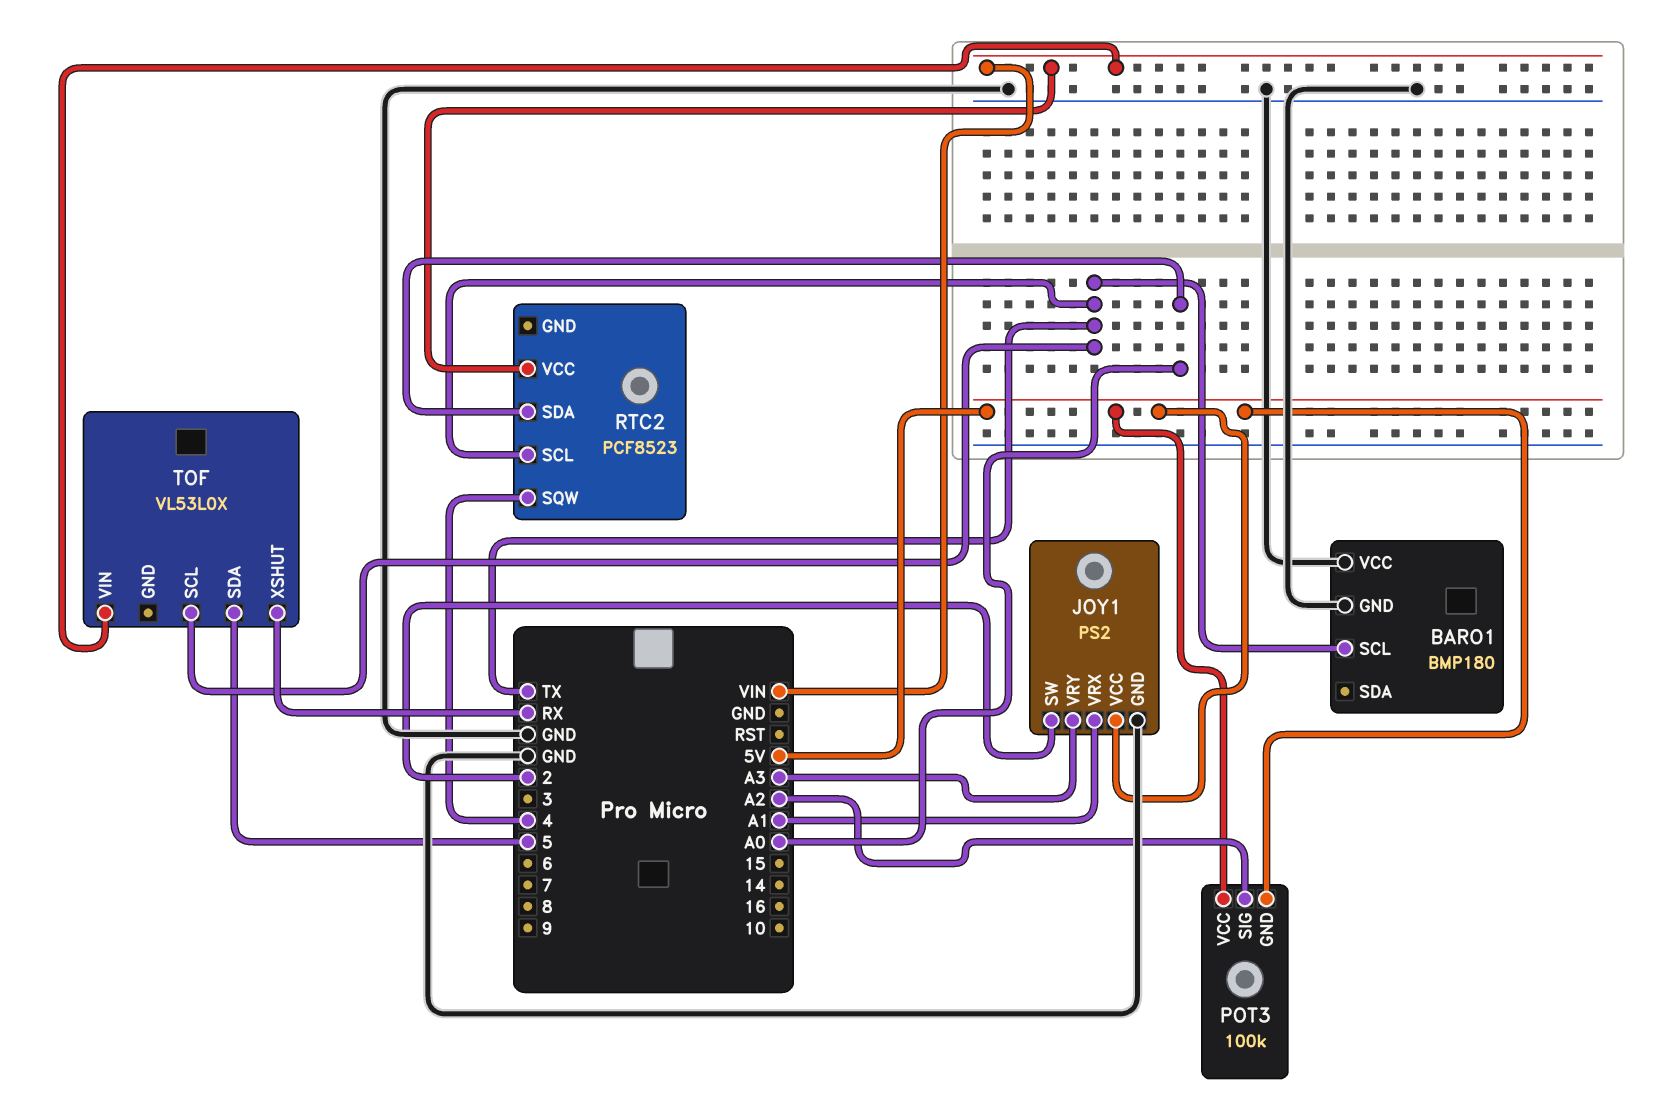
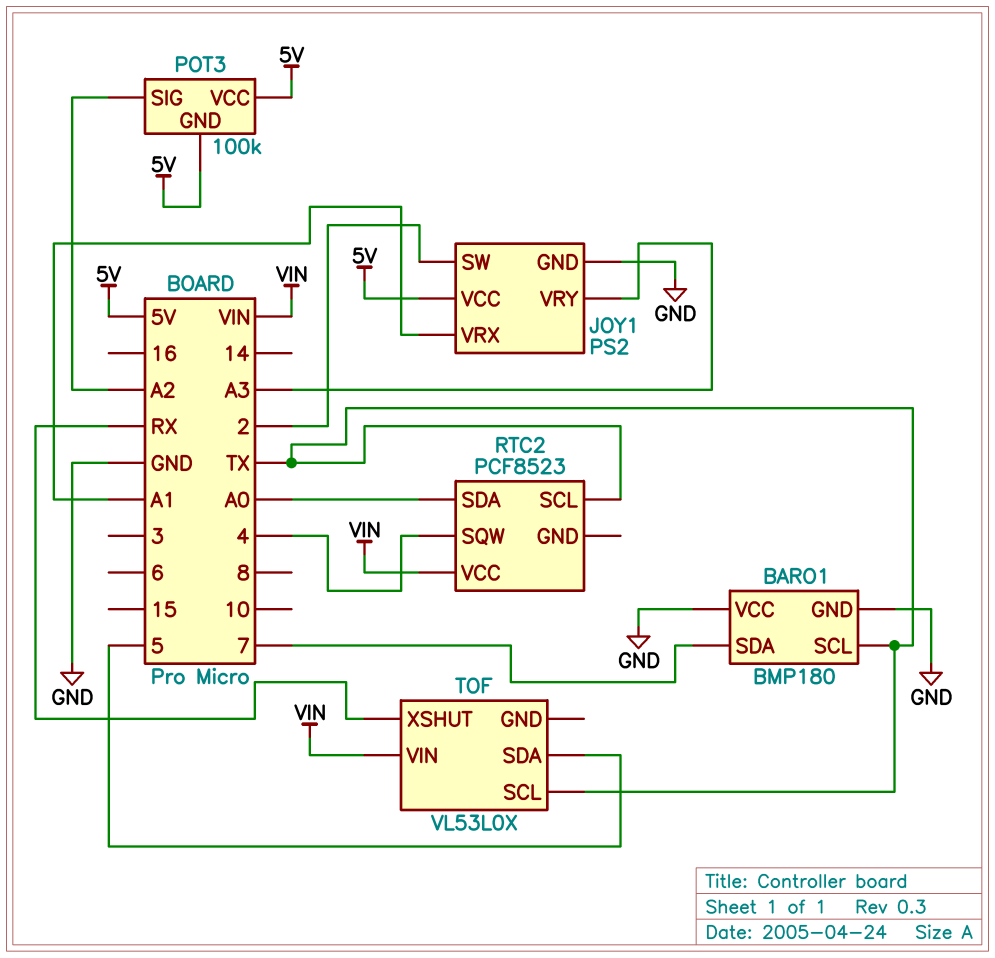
BARO1 pin SDA: none -> 7

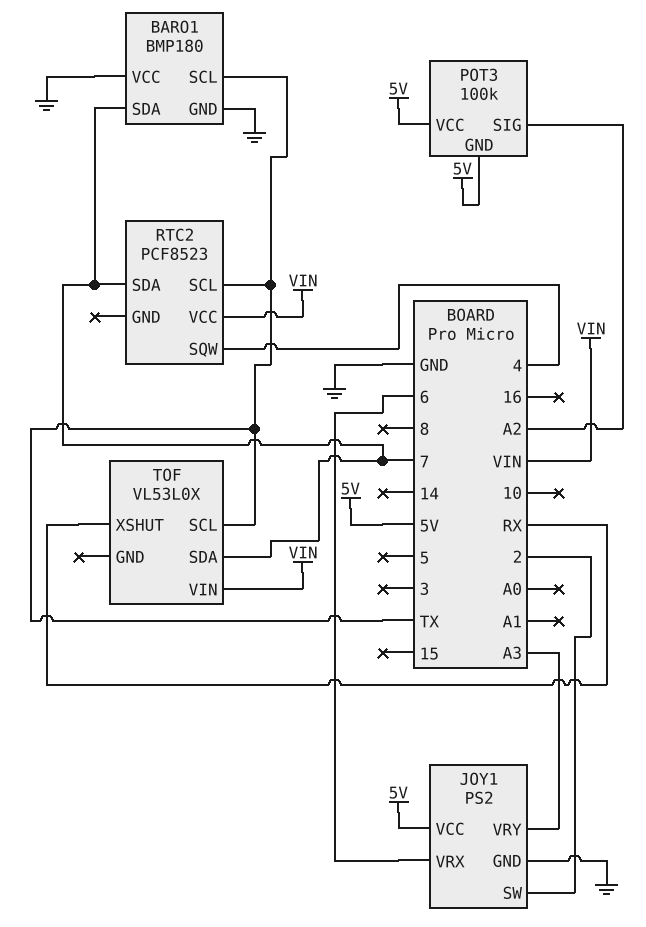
JOY1 pin VRX: A1 -> 6
RTC2 pin SDA: A0 -> 7
TOF pin SDA: 5 -> 7

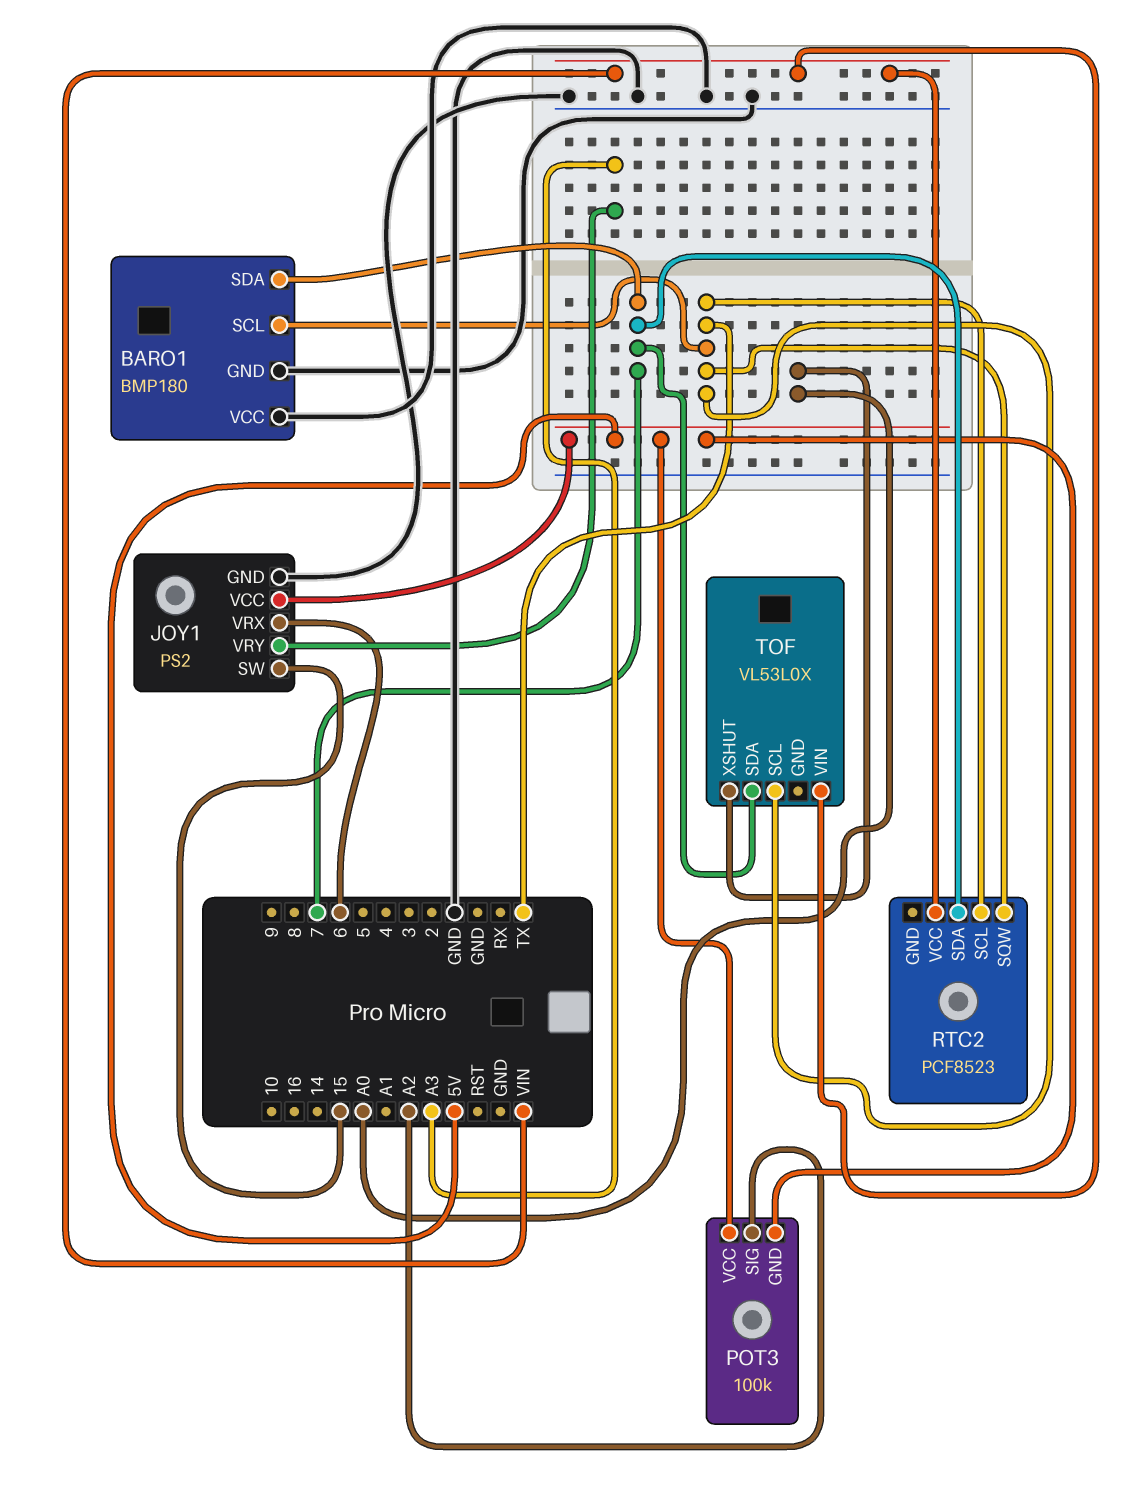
JOY1 pin SW: 2 -> 15
RTC2 pin SQW: 4 -> TX
TOF pin XSHUT: RX -> A0

